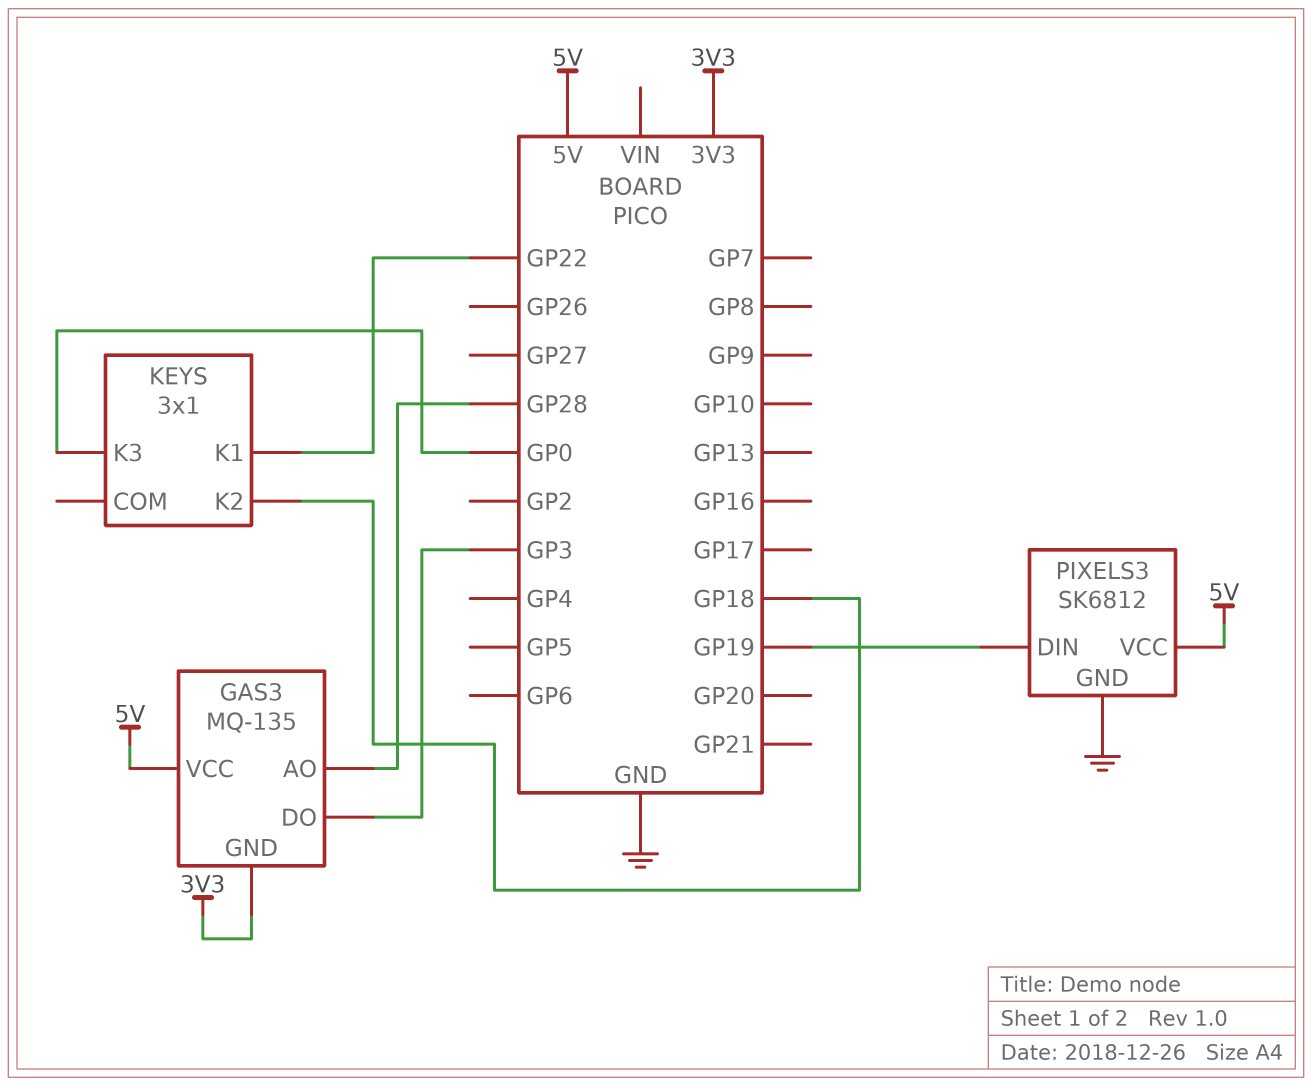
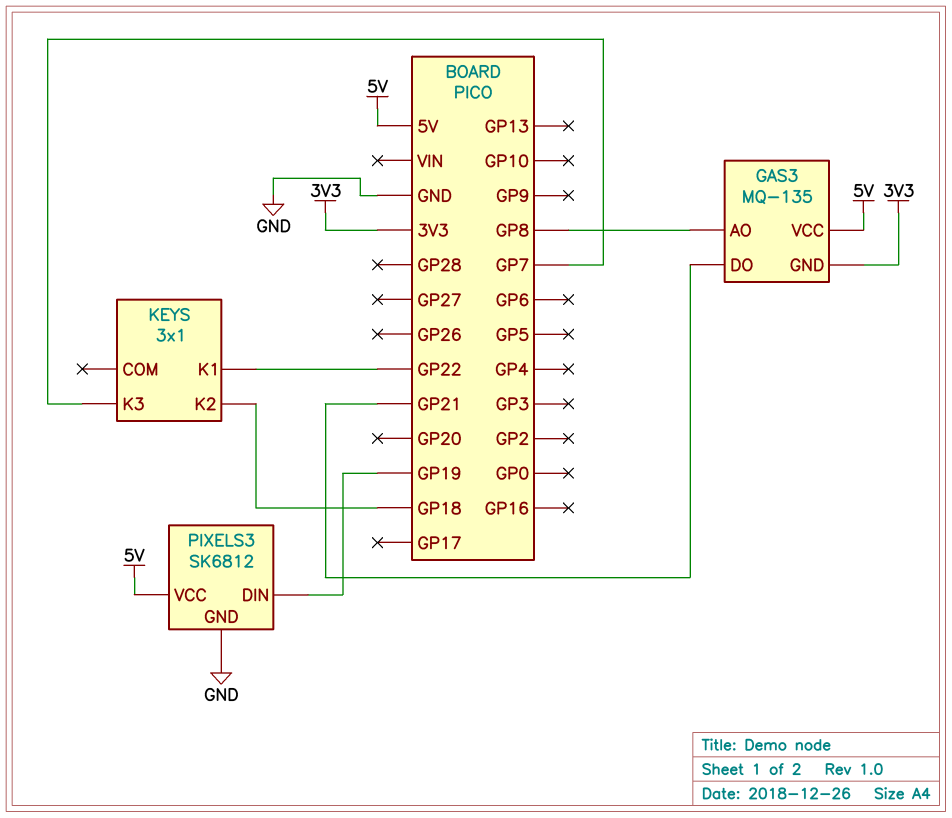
GAS3 pin AO: GP28 -> GP8
GAS3 pin DO: GP3 -> GP21
KEYS pin K3: GP0 -> GP7

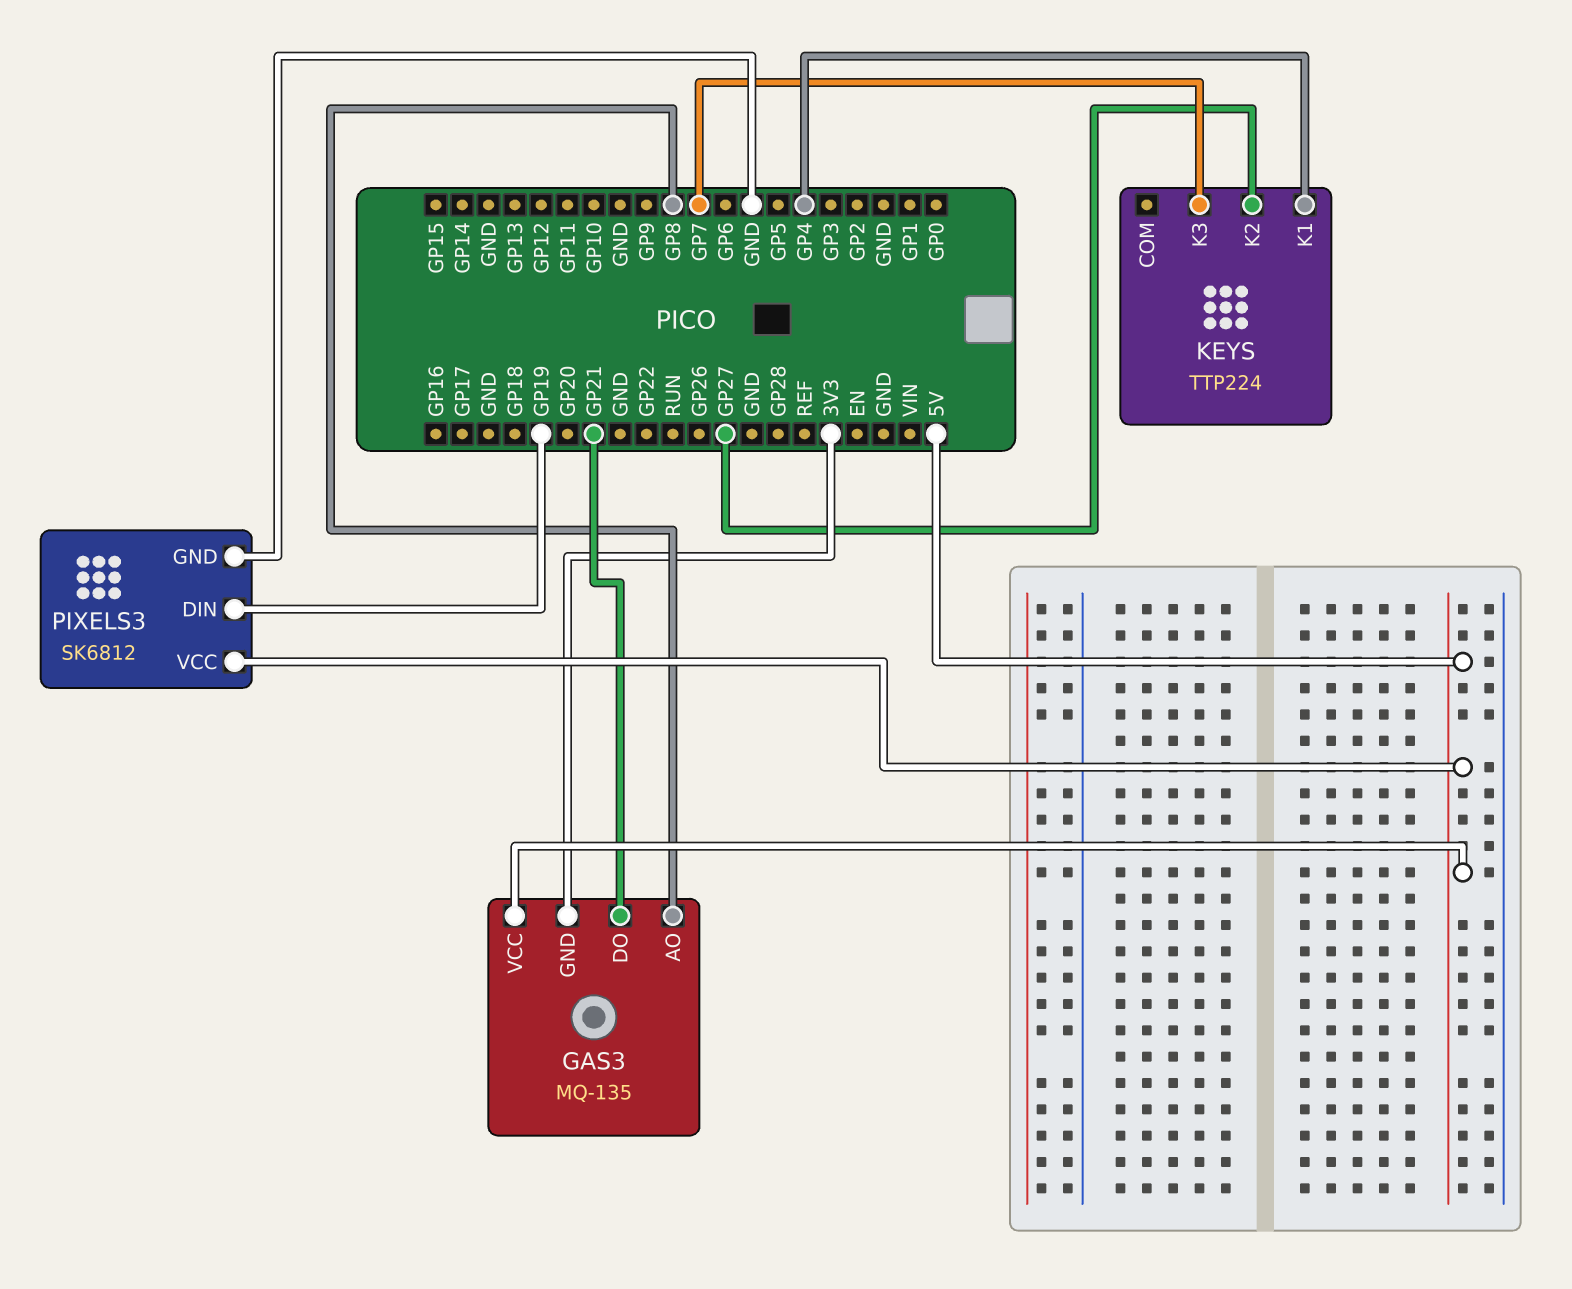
KEYS: 3x1 -> TTP224
KEYS pin K1: GP22 -> GP4
KEYS pin K2: GP18 -> GP27

